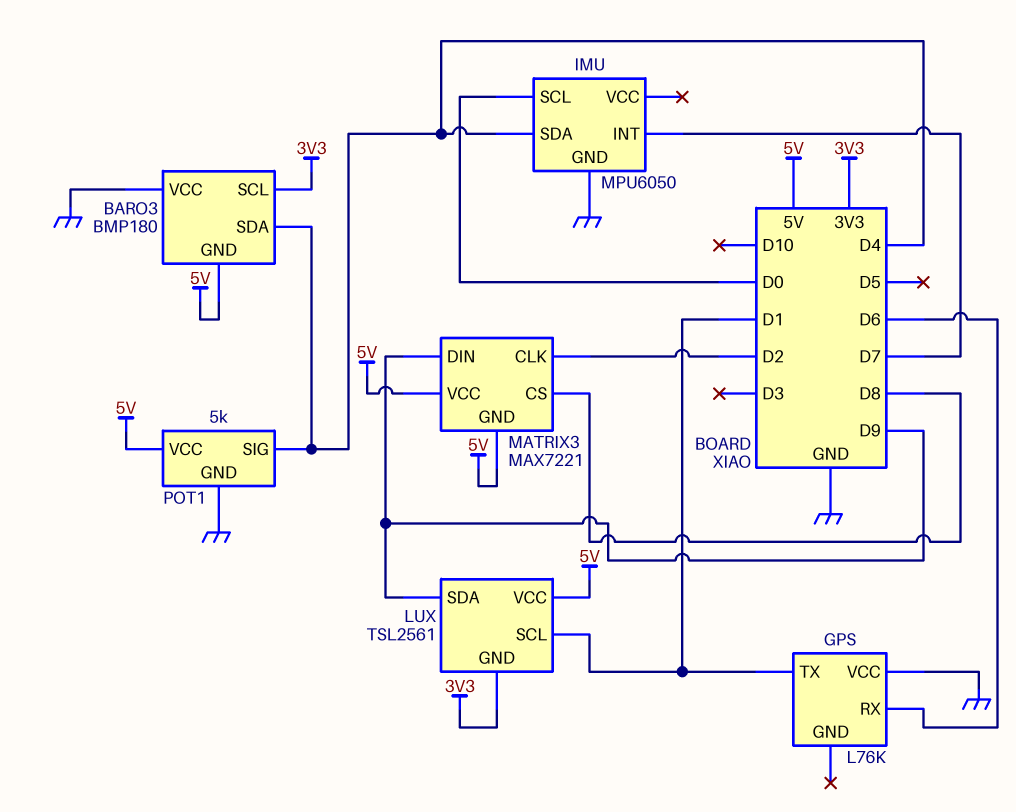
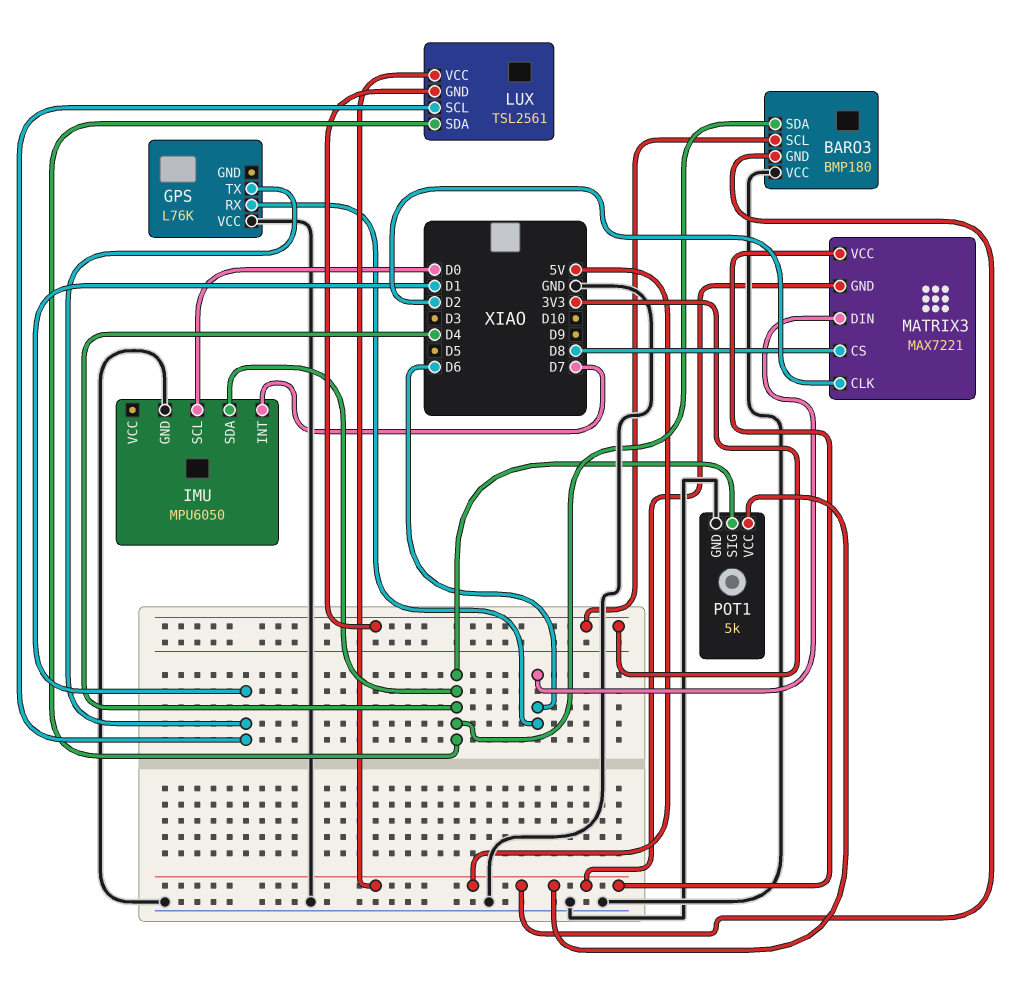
LUX pin SDA: D9 -> D4
MATRIX3 pin DIN: D9 -> D6

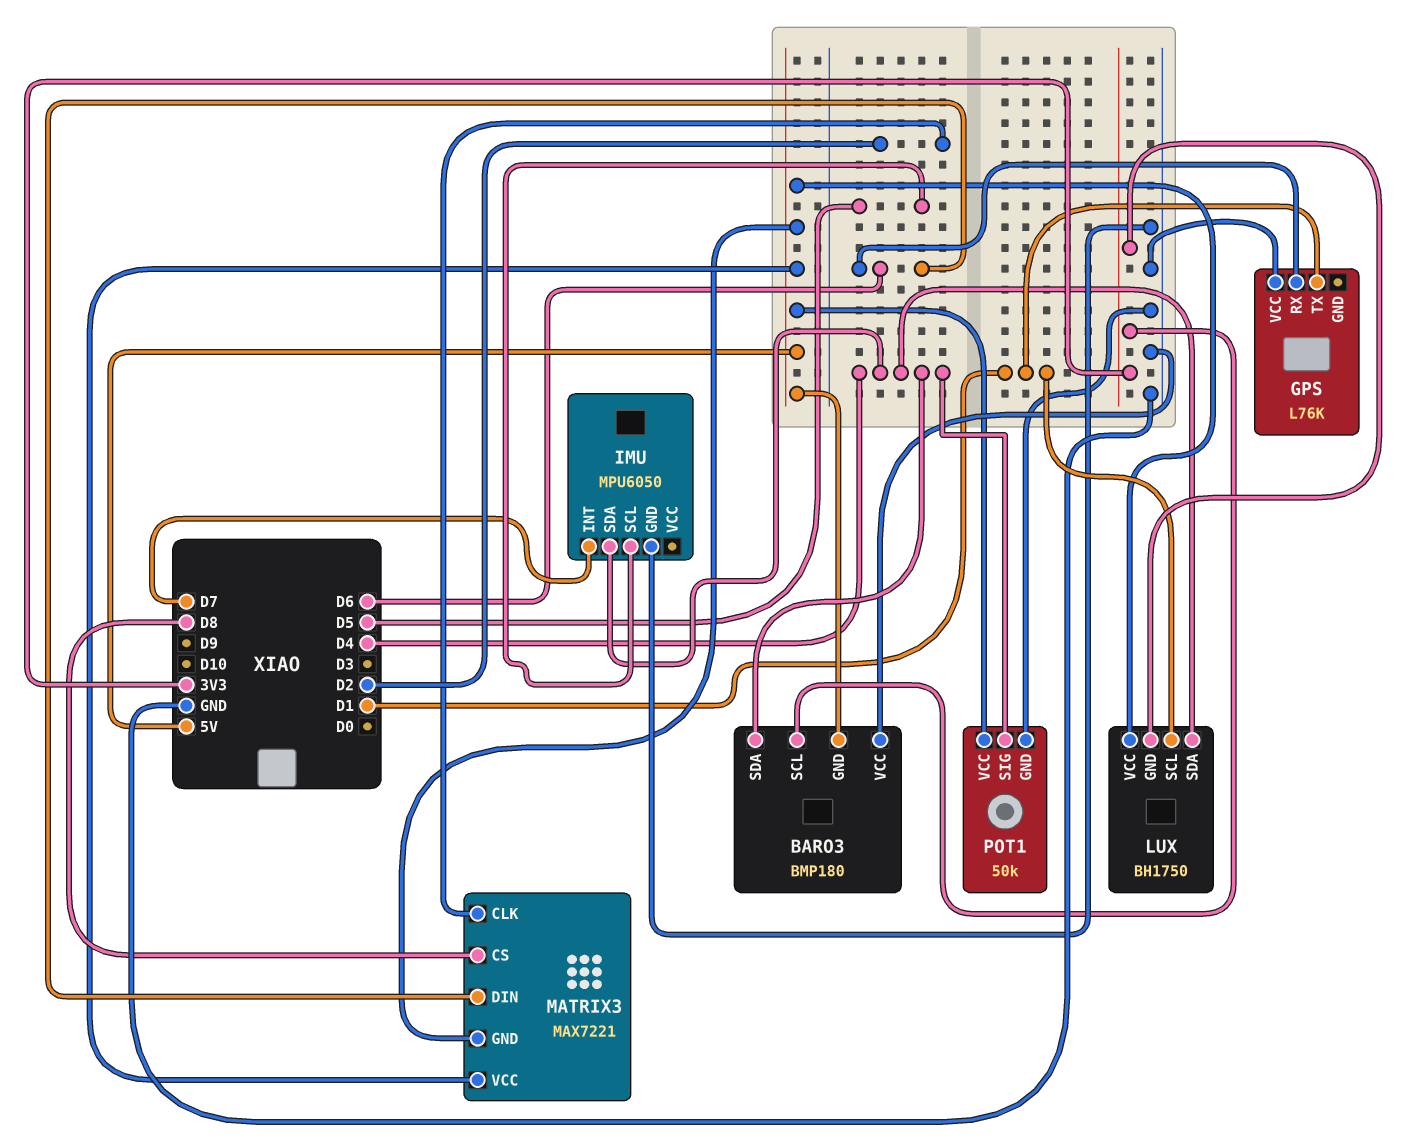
IMU pin SCL: D0 -> D5
LUX: TSL2561 -> BH1750
POT1: 5k -> 50k

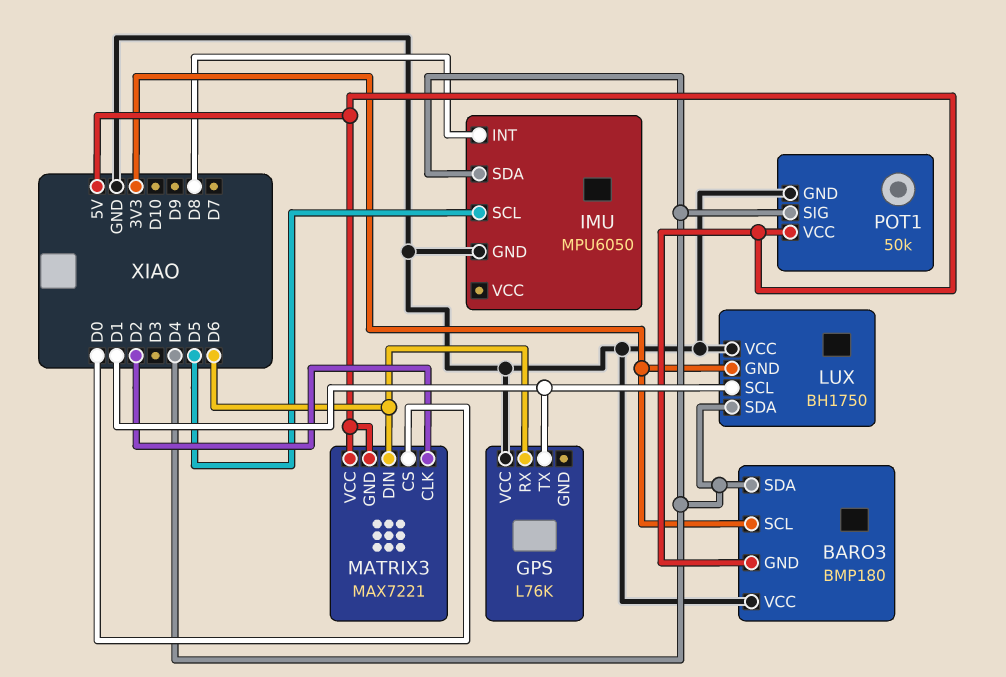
IMU pin INT: D7 -> D8
LUX pin VCC: 5V -> GND
MATRIX3 pin CS: D8 -> D0

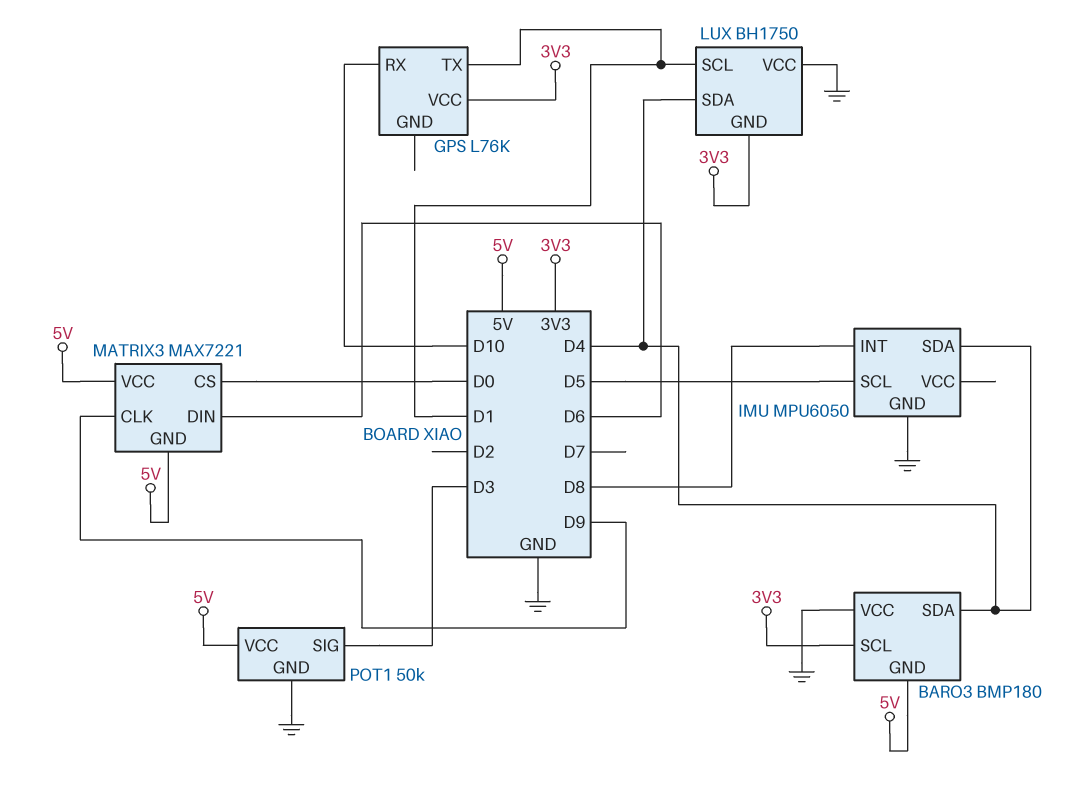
GPS pin RX: D6 -> D10
GPS pin VCC: GND -> 3V3
MATRIX3 pin CLK: D2 -> D9
POT1 pin SIG: D4 -> D3

